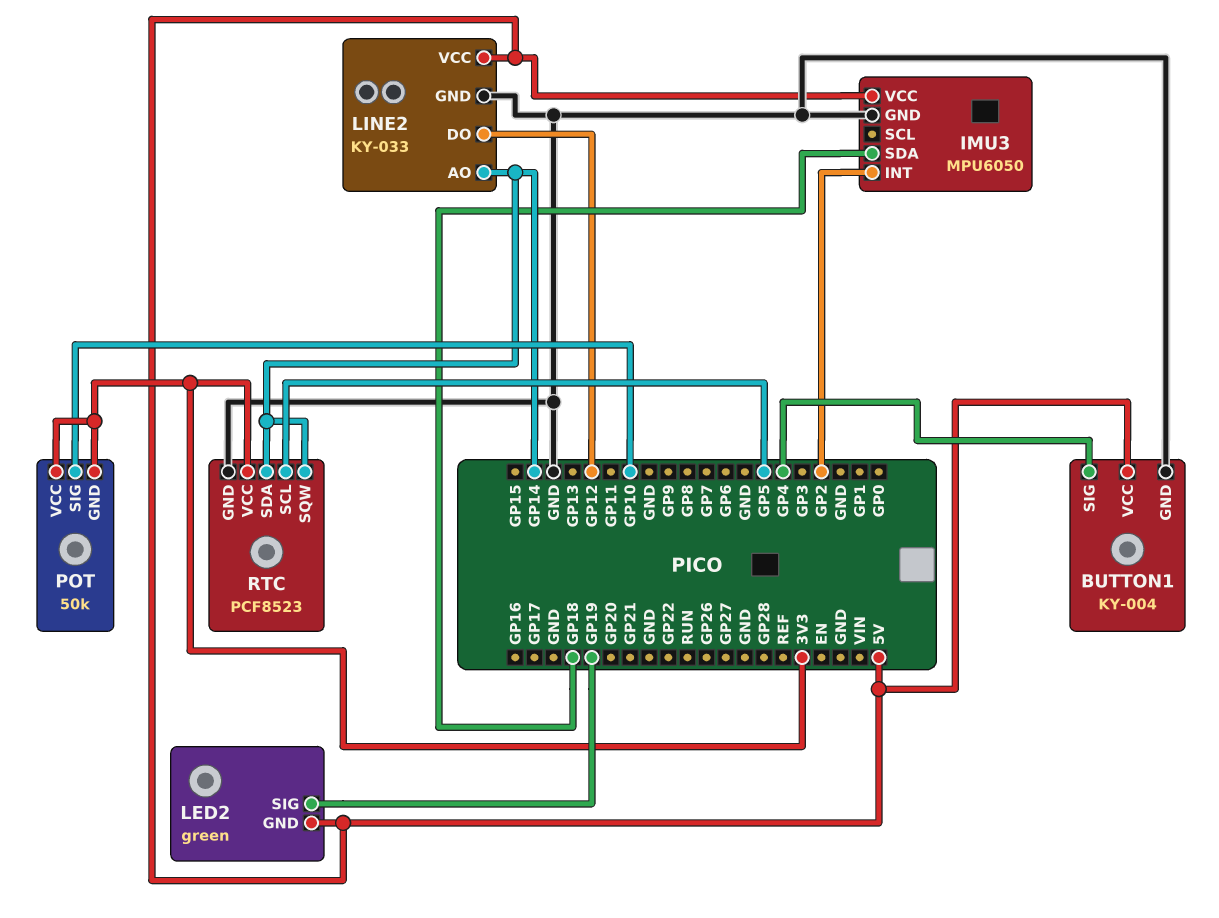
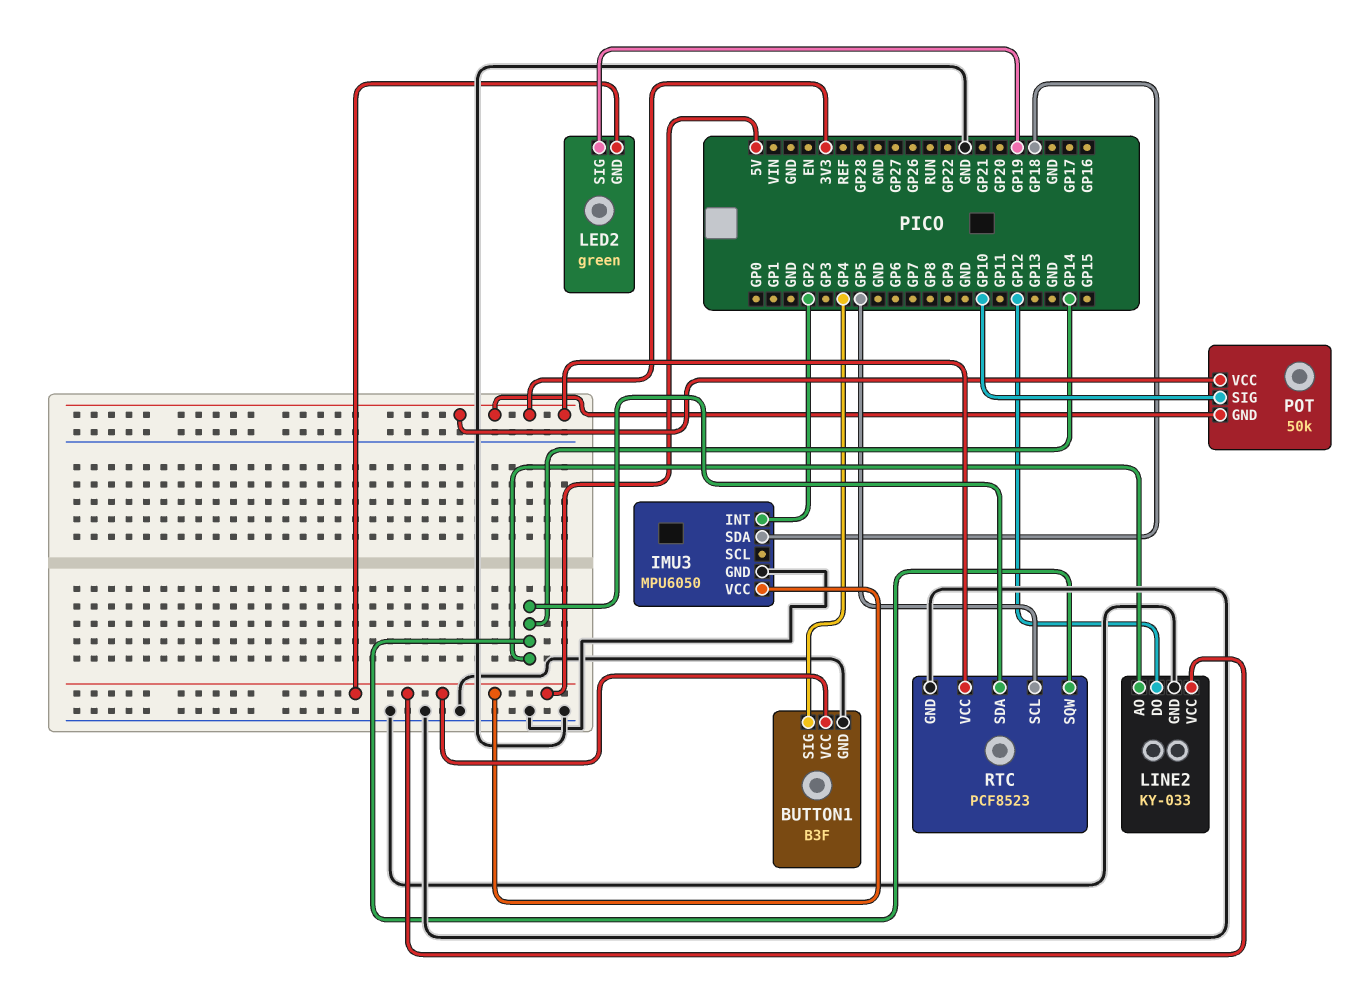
BUTTON1: KY-004 -> B3F

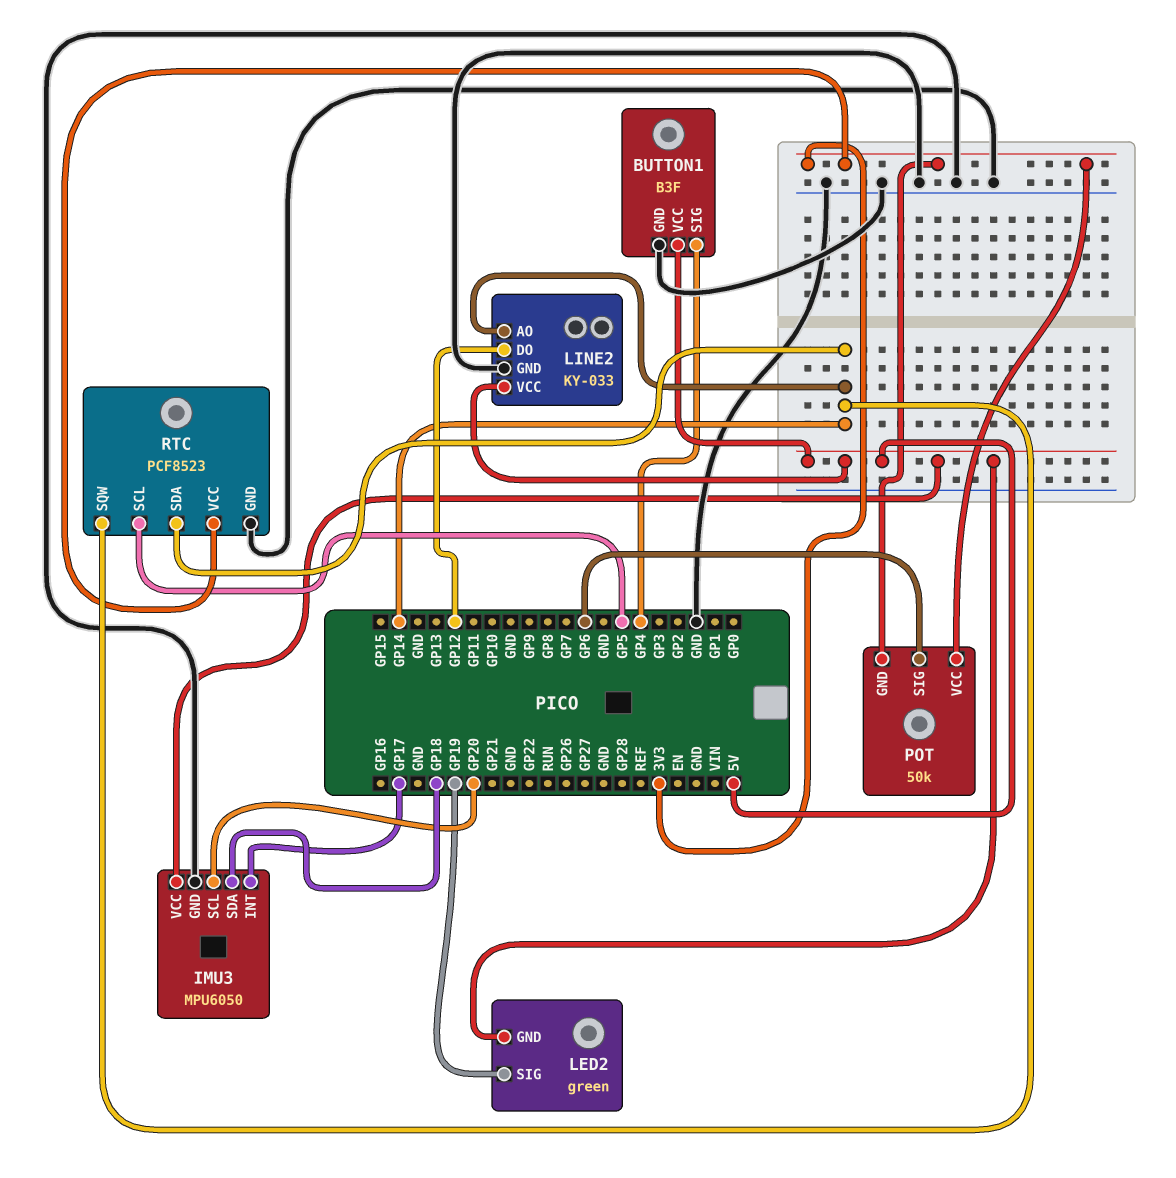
IMU3 pin INT: GP2 -> GP17
IMU3 pin SCL: none -> GP20
POT pin SIG: GP10 -> GP6

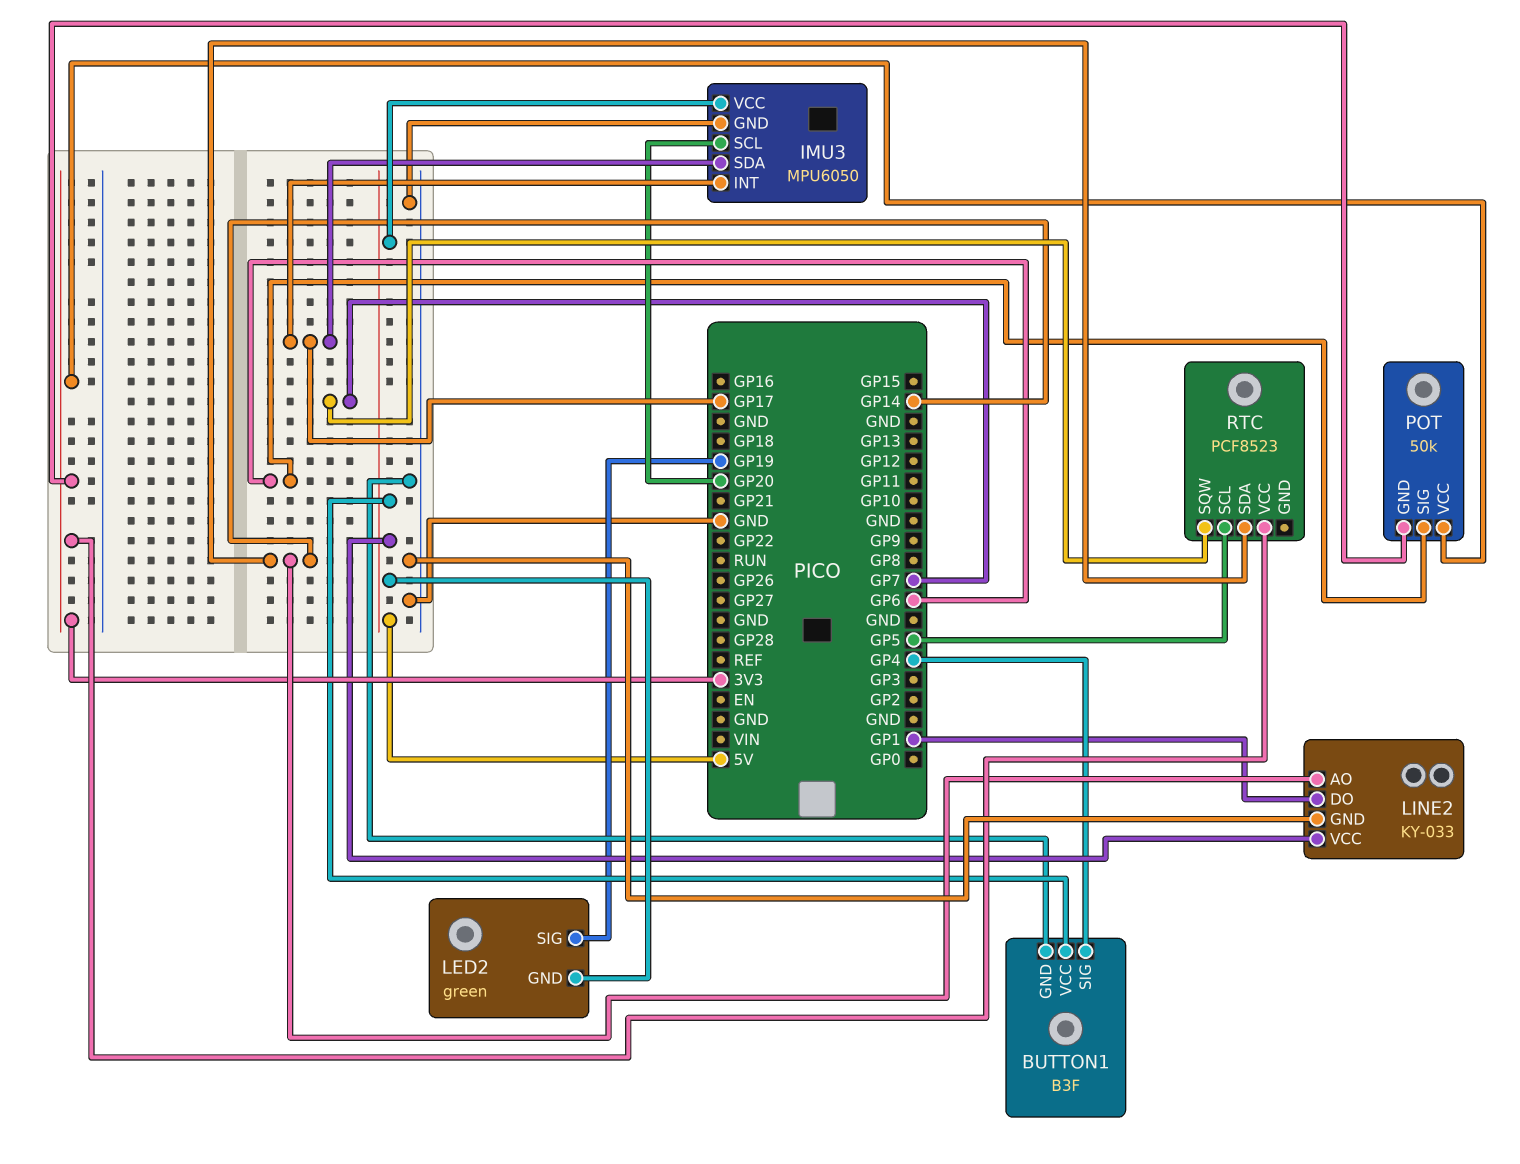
IMU3 pin SDA: GP18 -> GP17
LINE2 pin DO: GP12 -> GP1
RTC pin GND: GND -> none
RTC pin SQW: GP14 -> GP7

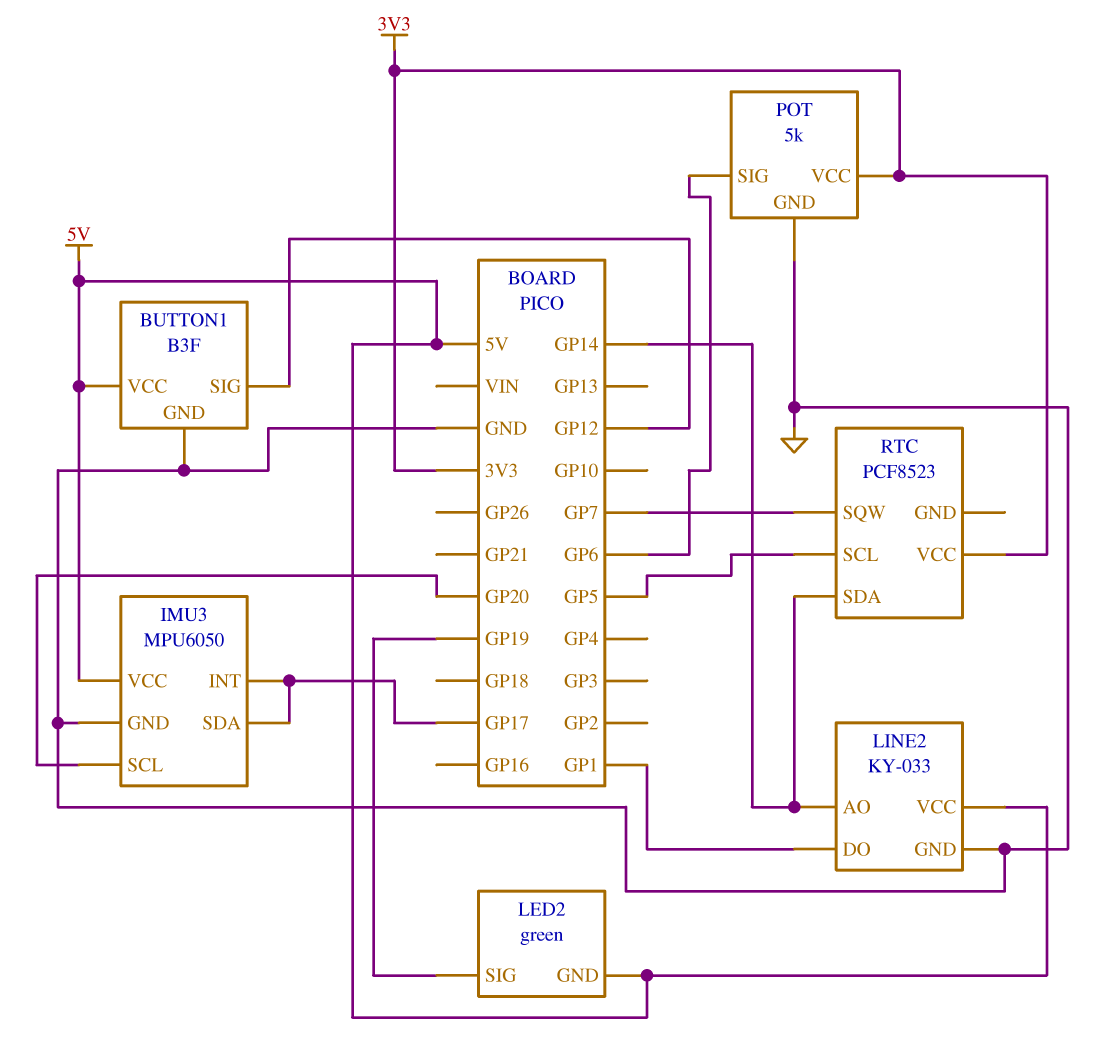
BUTTON1 pin SIG: GP4 -> GP12
POT: 50k -> 5k
POT pin GND: 3V3 -> GND

